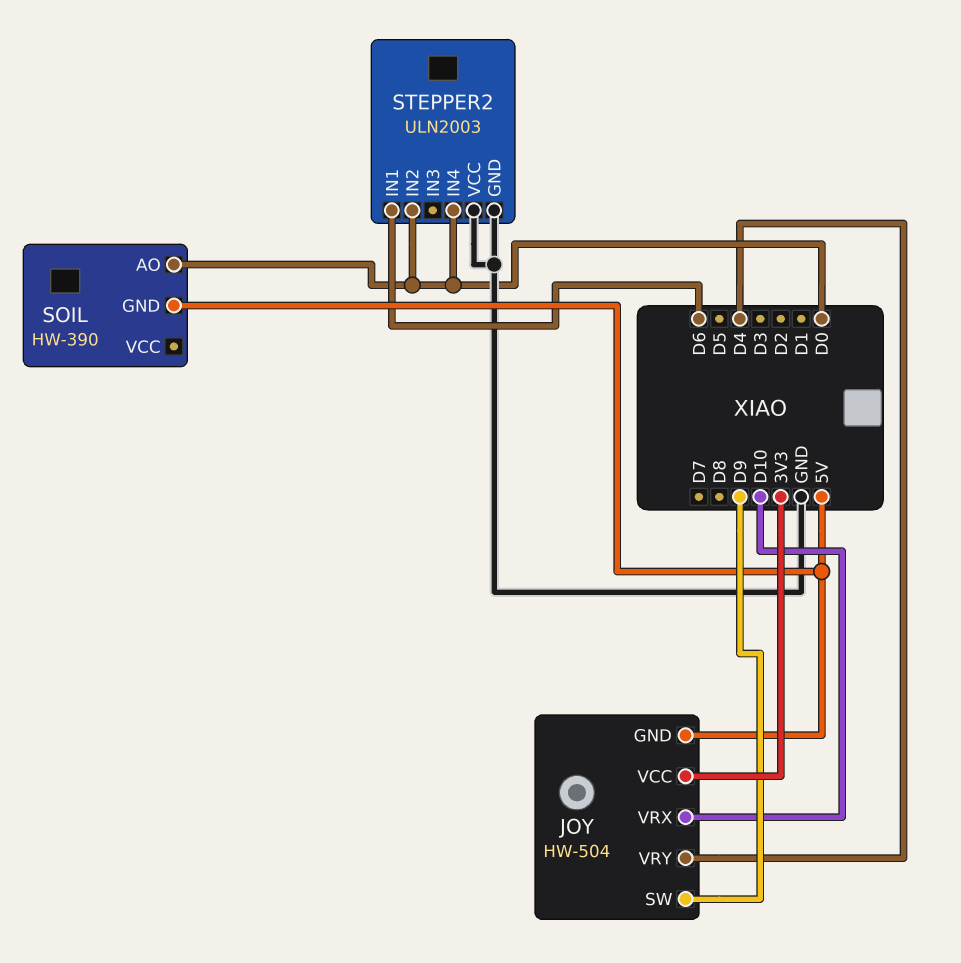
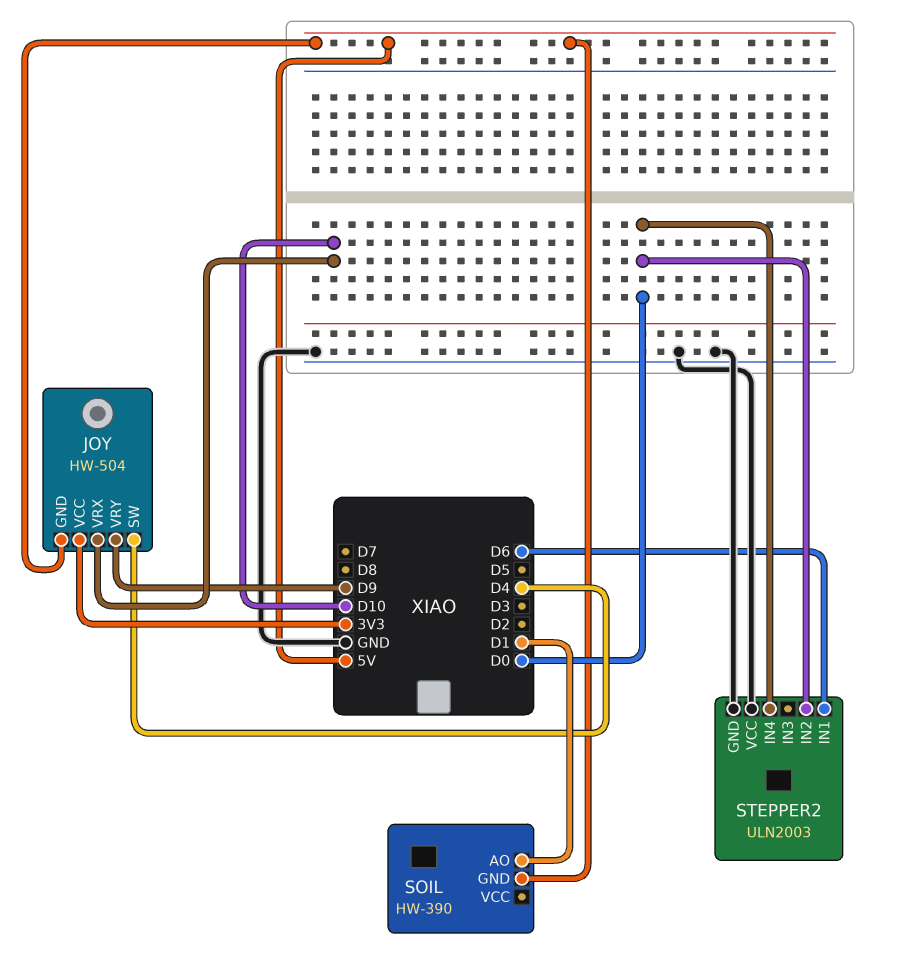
JOY pin SW: D9 -> D4
JOY pin VRY: D4 -> D9
SOIL pin AO: D0 -> D1

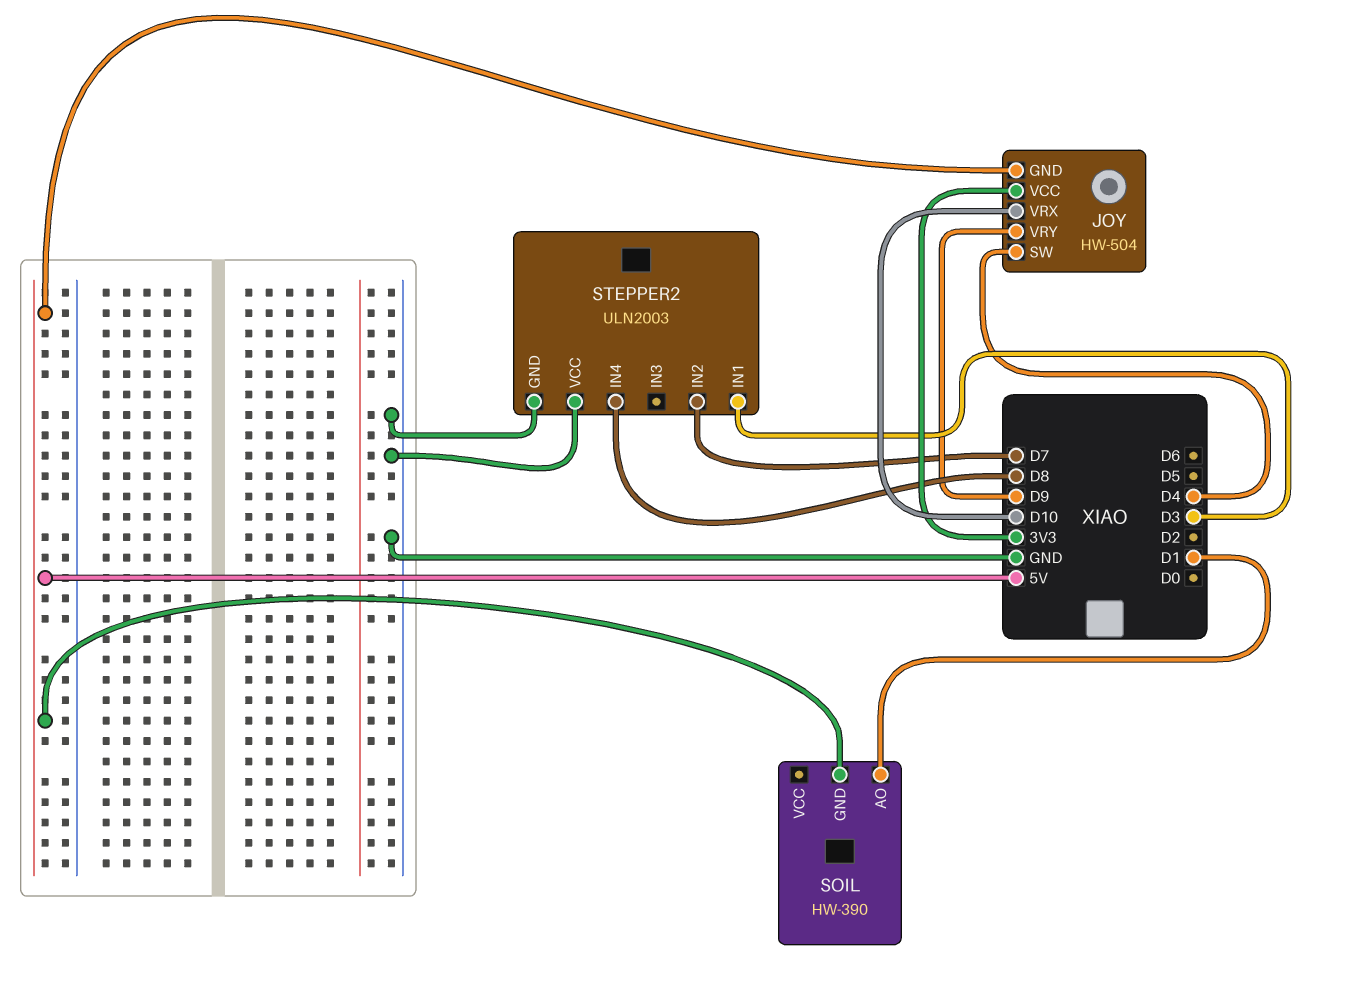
STEPPER2 pin IN1: D6 -> D3
STEPPER2 pin IN2: D0 -> D7
STEPPER2 pin IN4: D0 -> D8

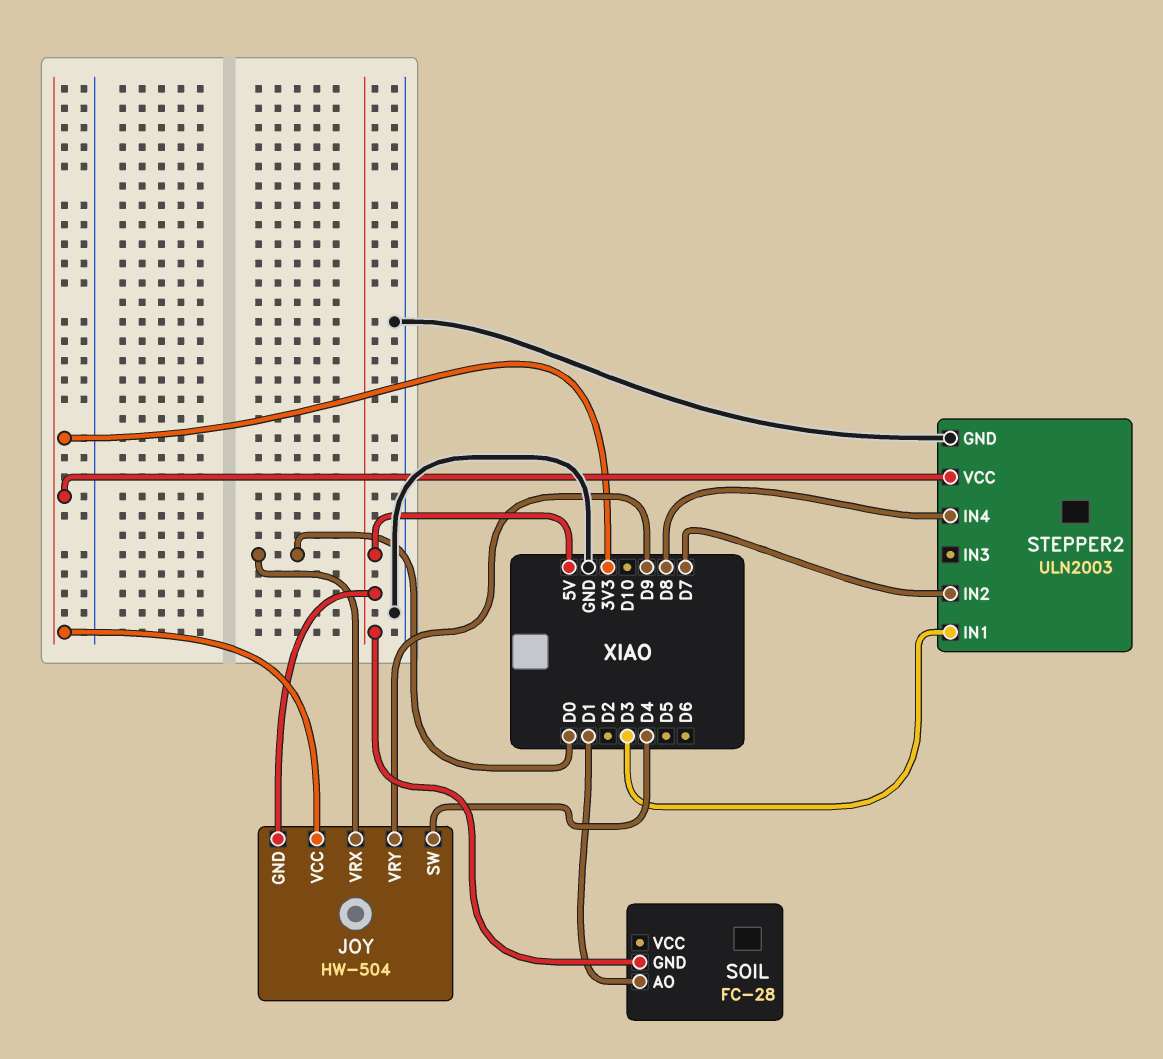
JOY pin VRX: D10 -> D0
SOIL: HW-390 -> FC-28
STEPPER2 pin VCC: GND -> 3V3

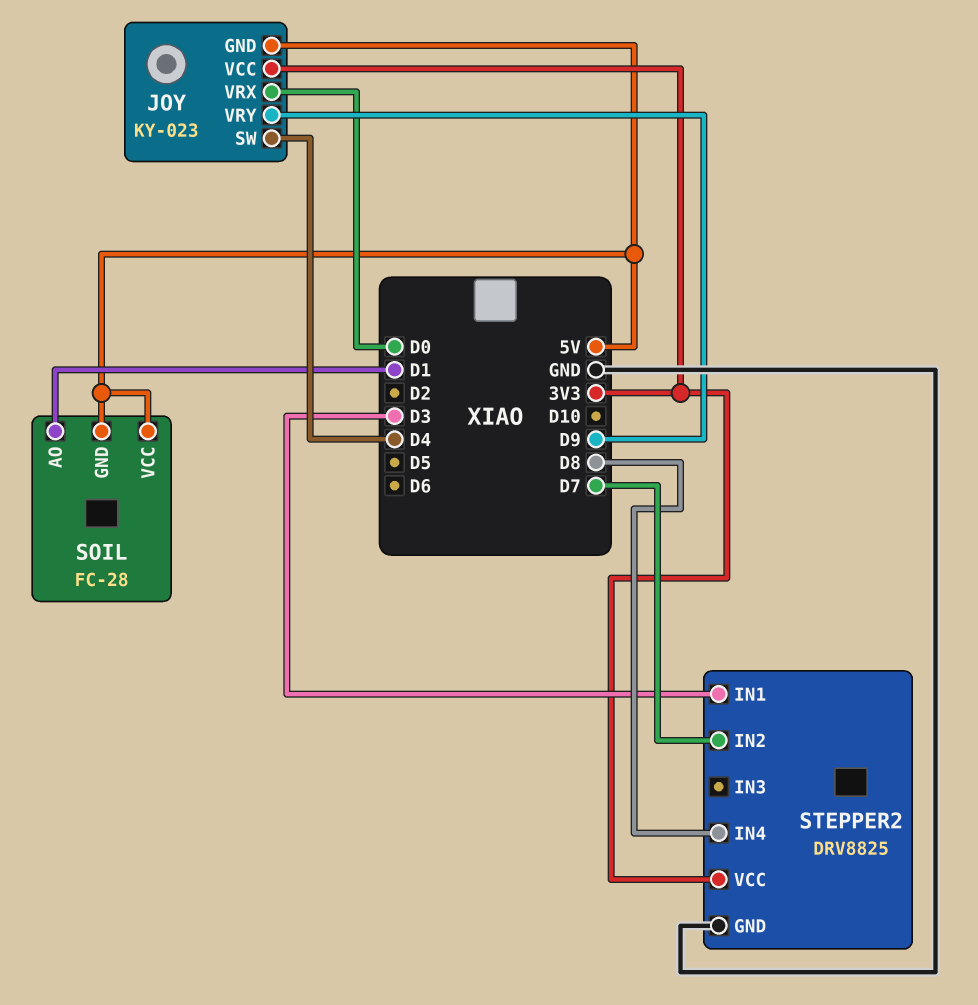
JOY: HW-504 -> KY-023
SOIL pin VCC: none -> 5V
STEPPER2: ULN2003 -> DRV8825

